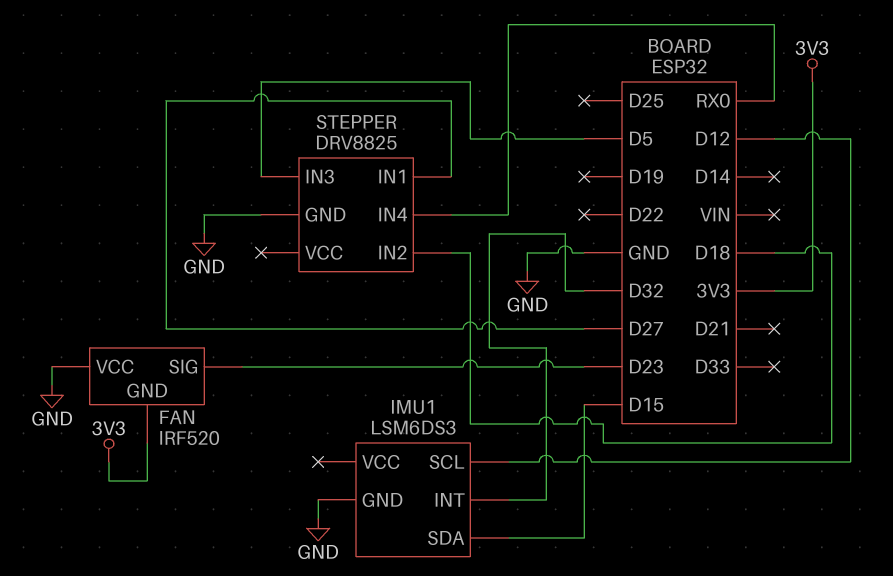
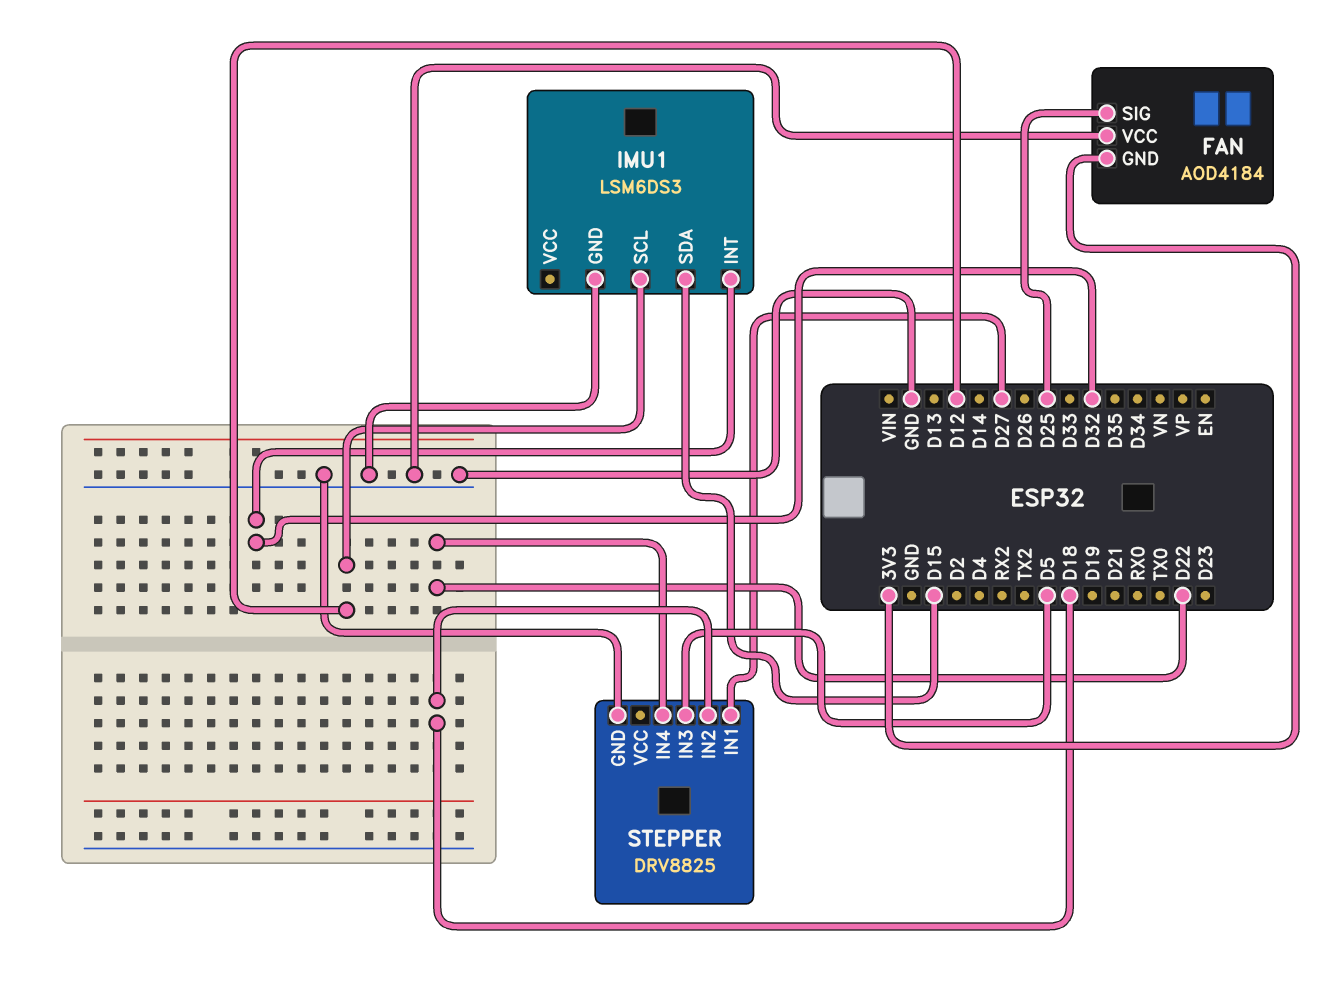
FAN: IRF520 -> AOD4184
FAN pin SIG: D23 -> D25
STEPPER pin IN4: RX0 -> D22

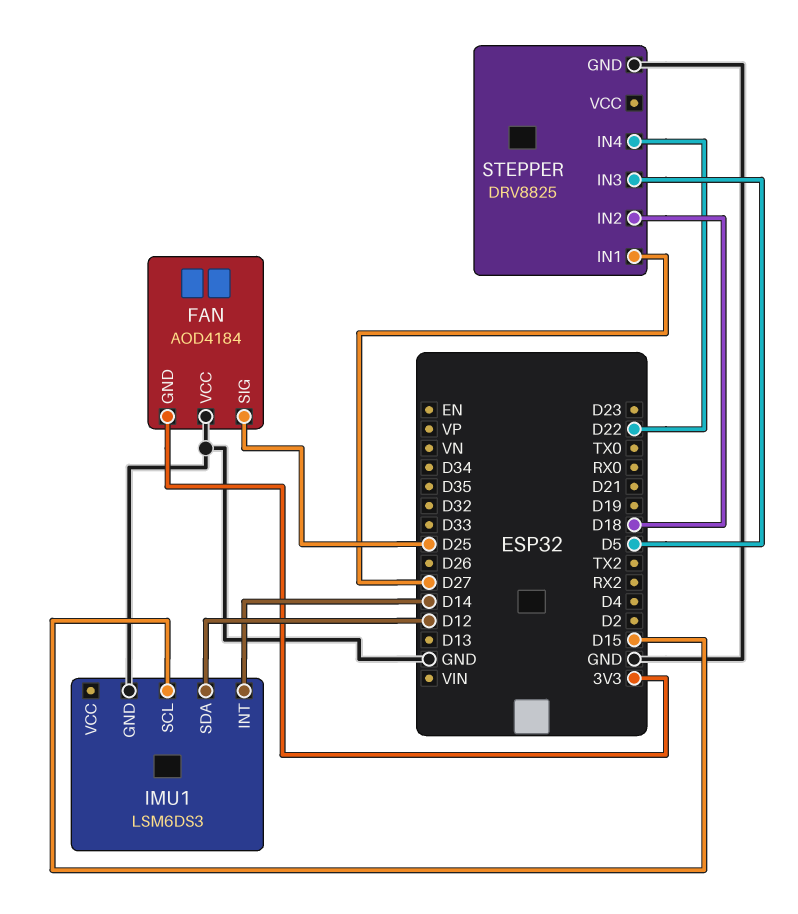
IMU1 pin INT: D32 -> D14
IMU1 pin SCL: D12 -> D15
IMU1 pin SDA: D15 -> D12

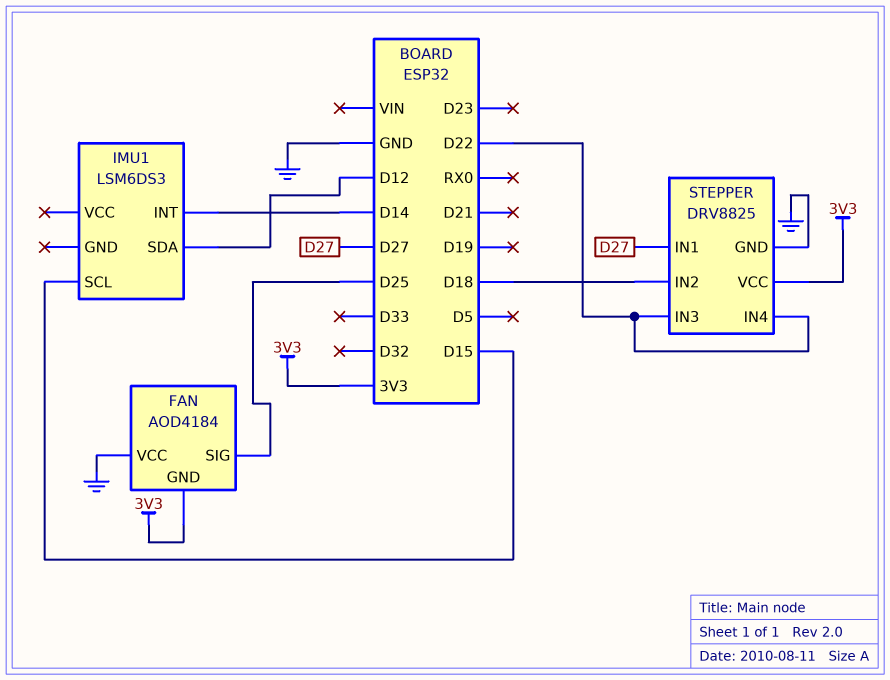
IMU1 pin GND: GND -> none
STEPPER pin IN3: D5 -> D22
STEPPER pin VCC: none -> 3V3

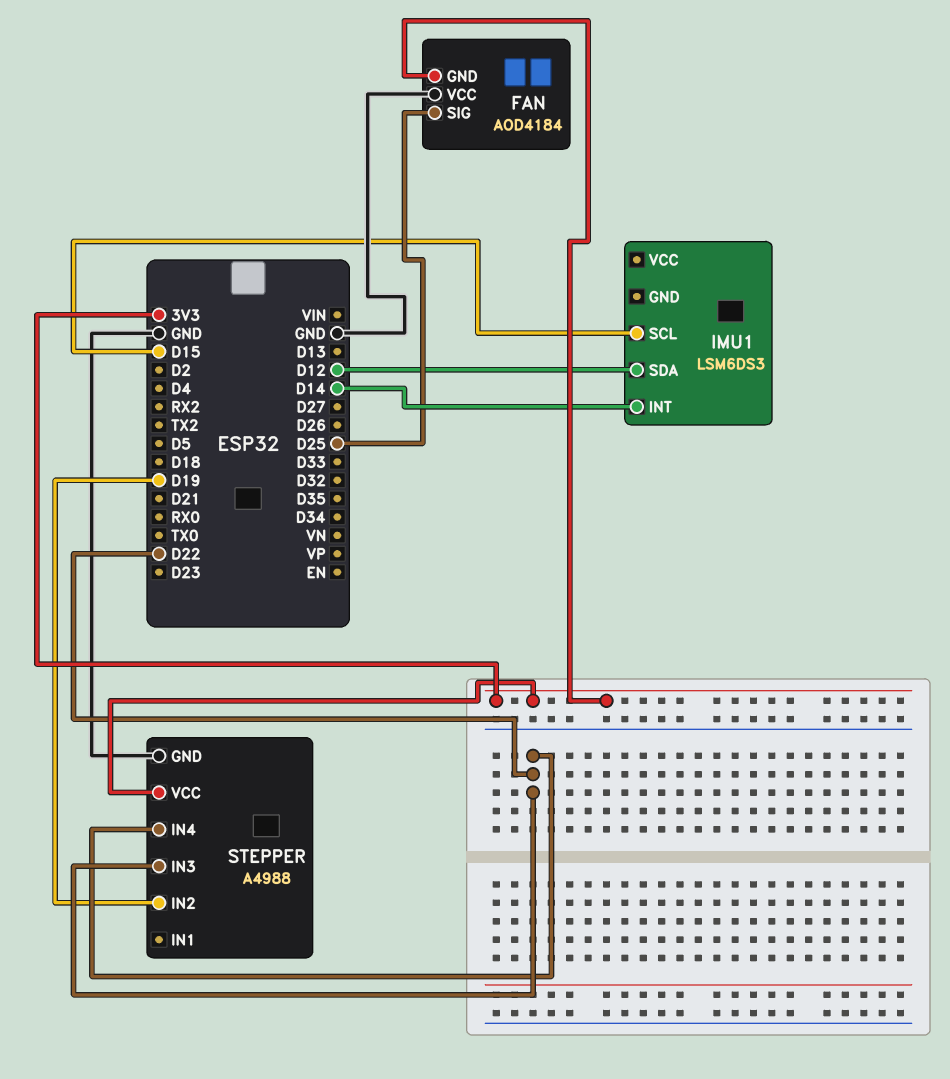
STEPPER: DRV8825 -> A4988
STEPPER pin IN1: D27 -> none
STEPPER pin IN2: D18 -> D19

